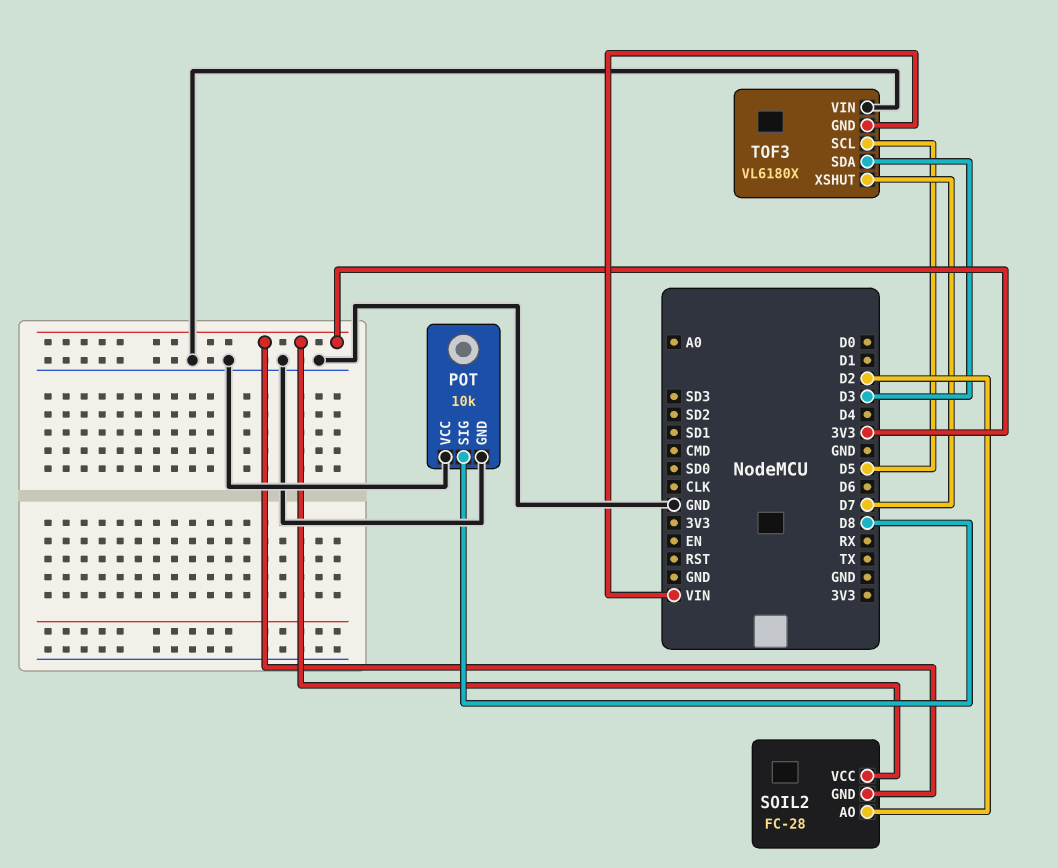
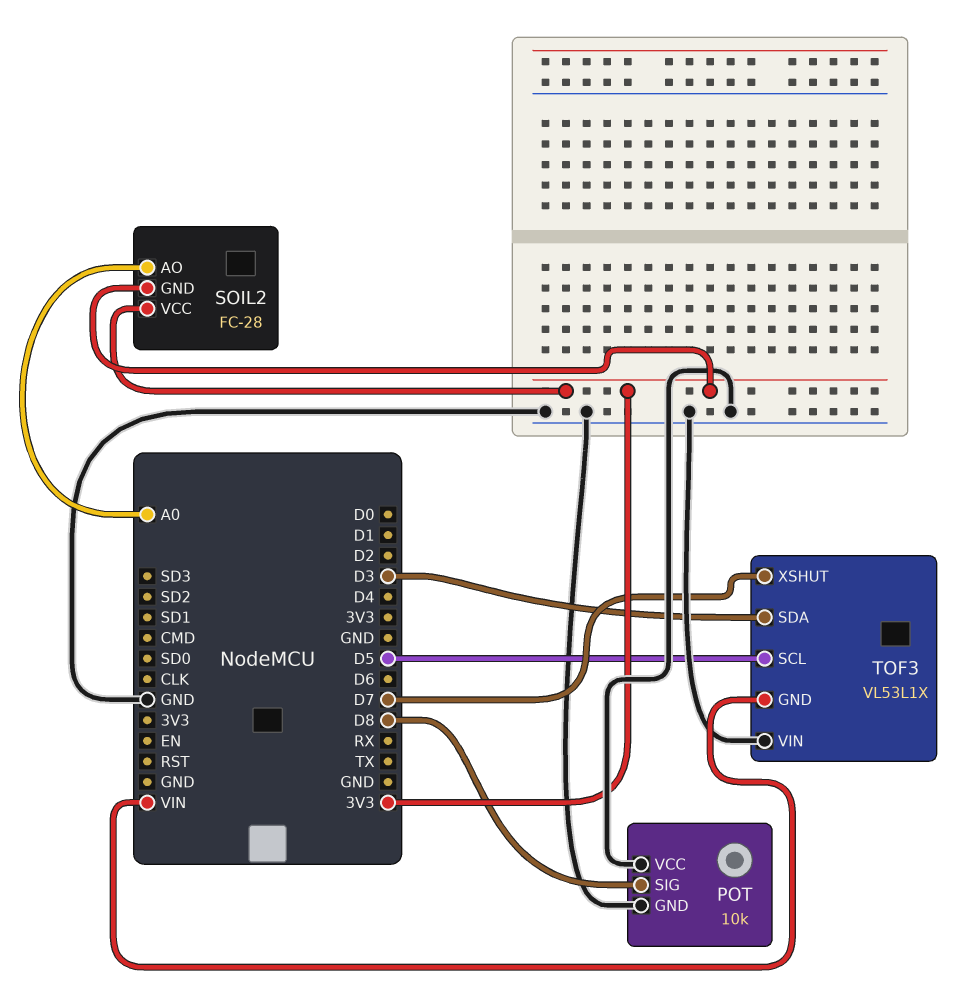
SOIL2 pin AO: D2 -> A0
TOF3: VL6180X -> VL53L1X

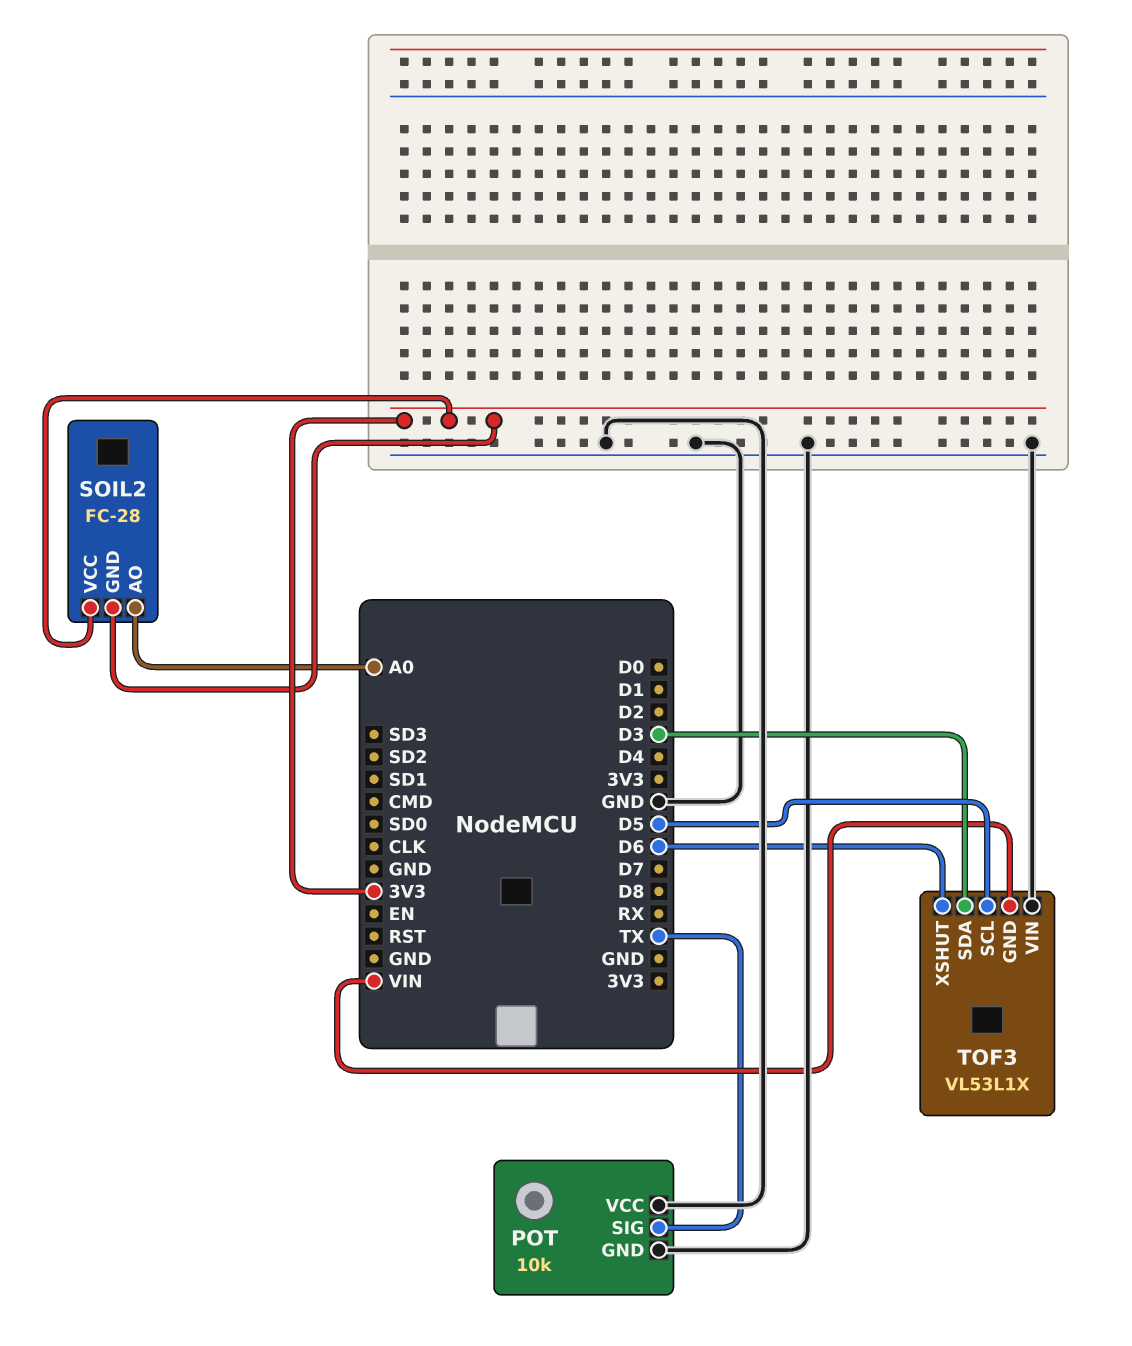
POT pin SIG: D8 -> TX
TOF3 pin XSHUT: D7 -> D6

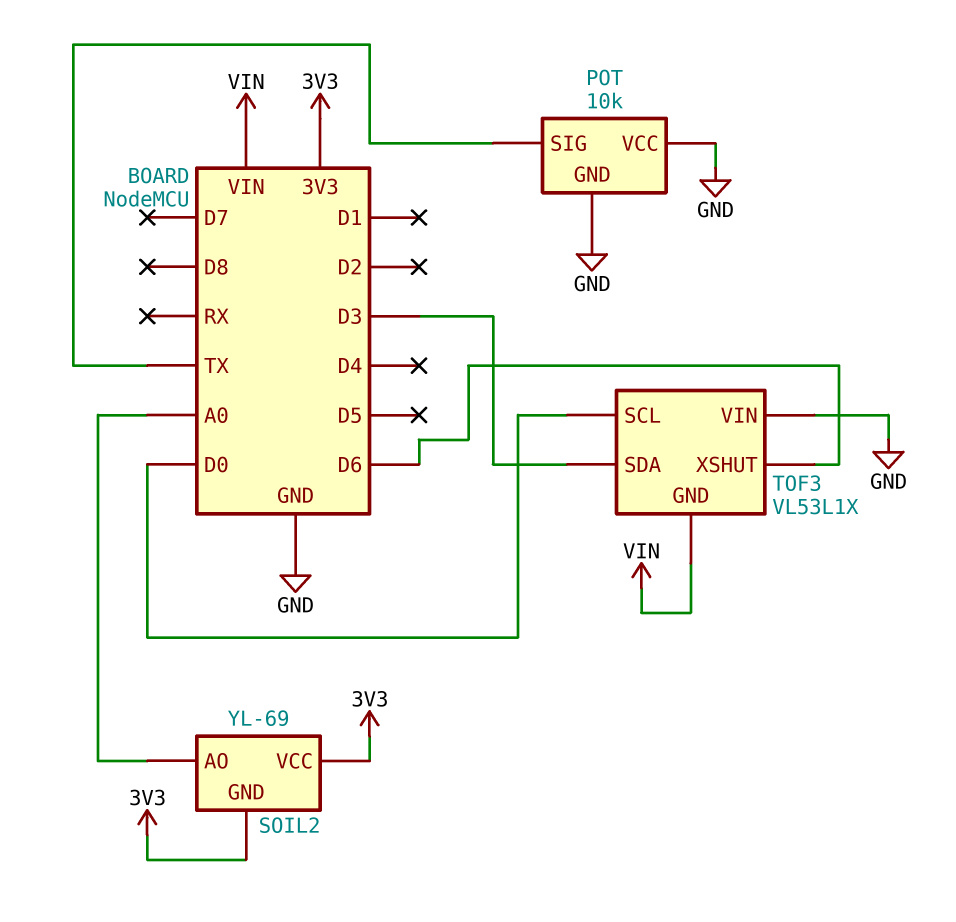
SOIL2: FC-28 -> YL-69
TOF3 pin SCL: D5 -> D0

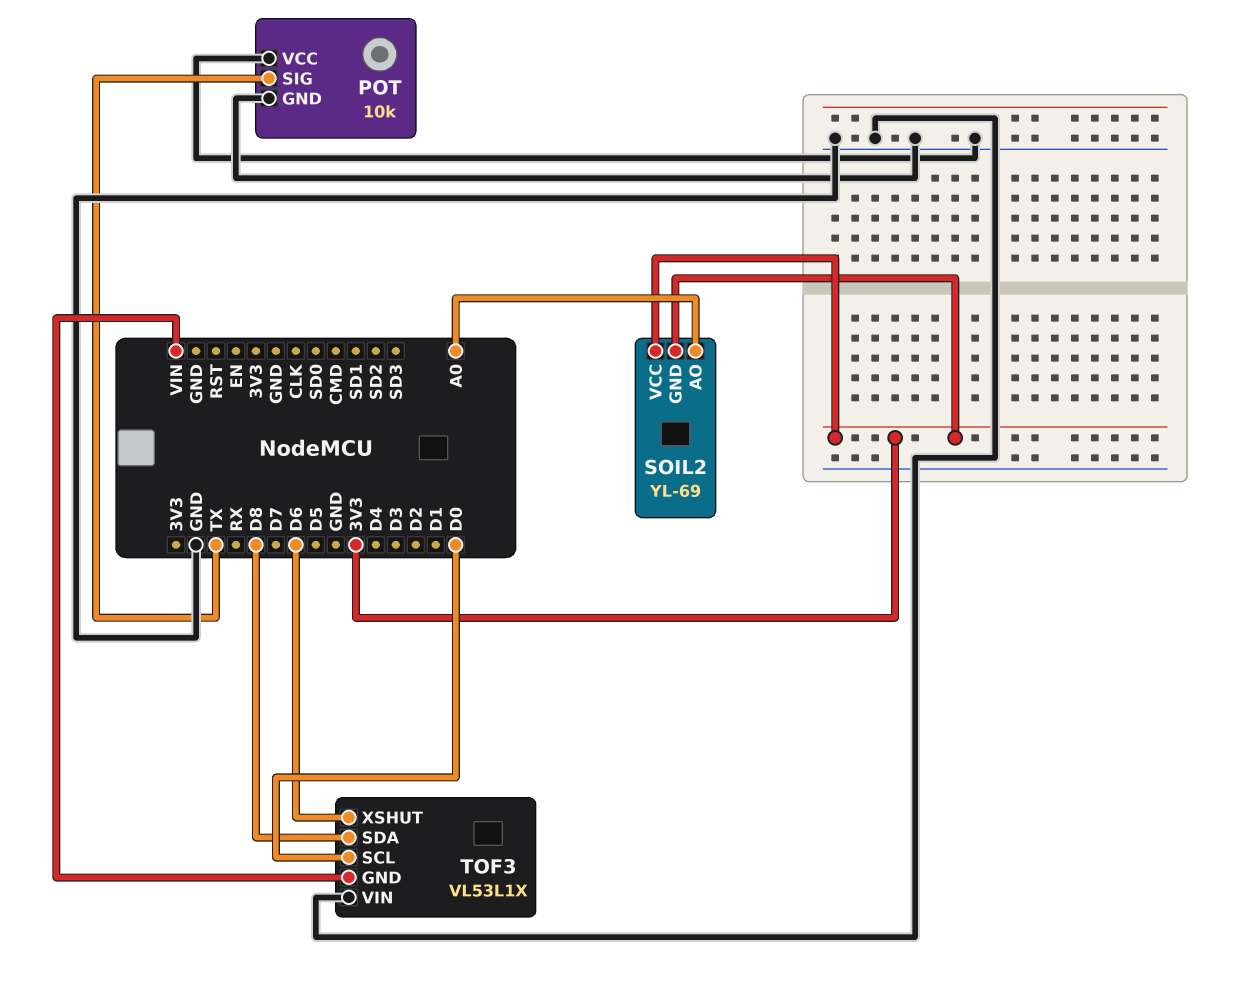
TOF3 pin SDA: D3 -> D8

